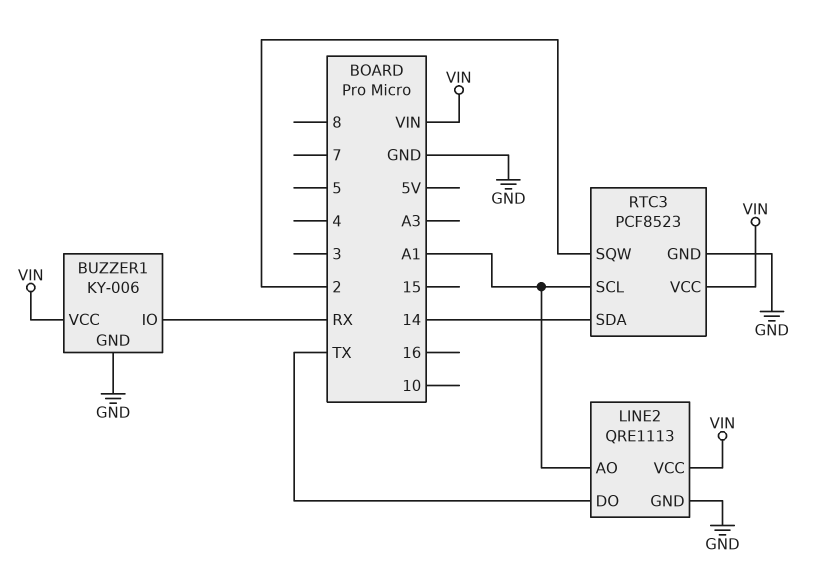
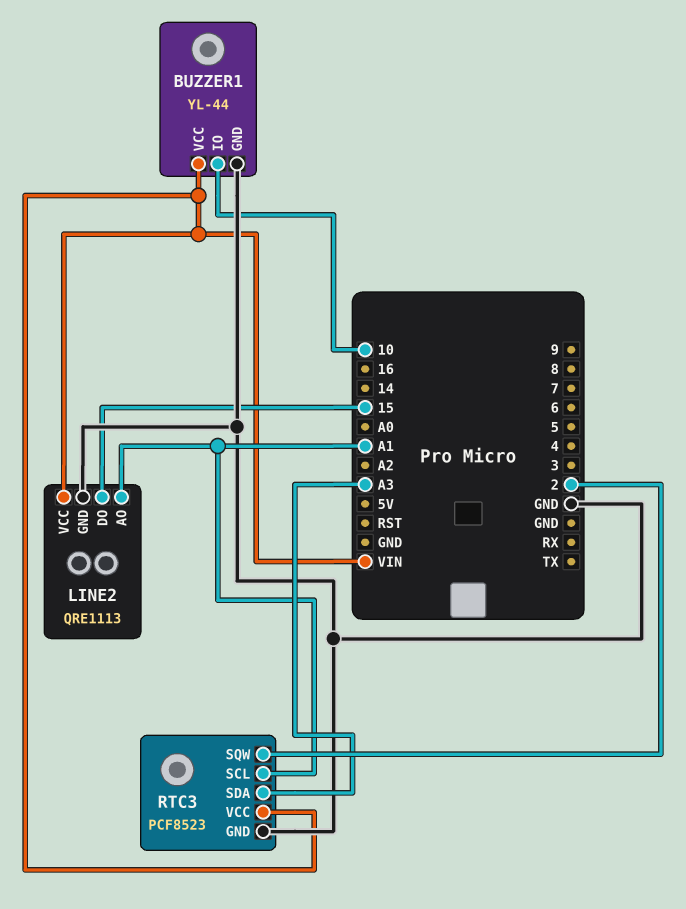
BUZZER1: KY-006 -> YL-44
BUZZER1 pin IO: RX -> 10
LINE2 pin DO: TX -> 15
RTC3 pin SDA: 14 -> A3

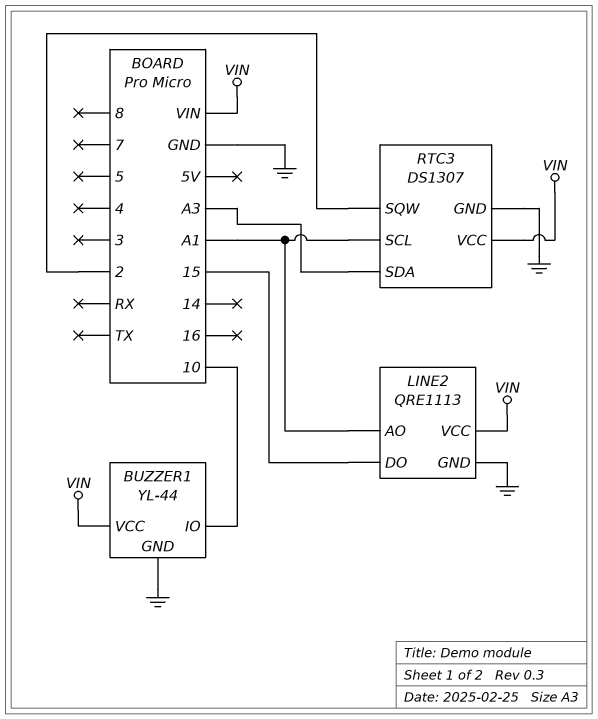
RTC3: PCF8523 -> DS1307

